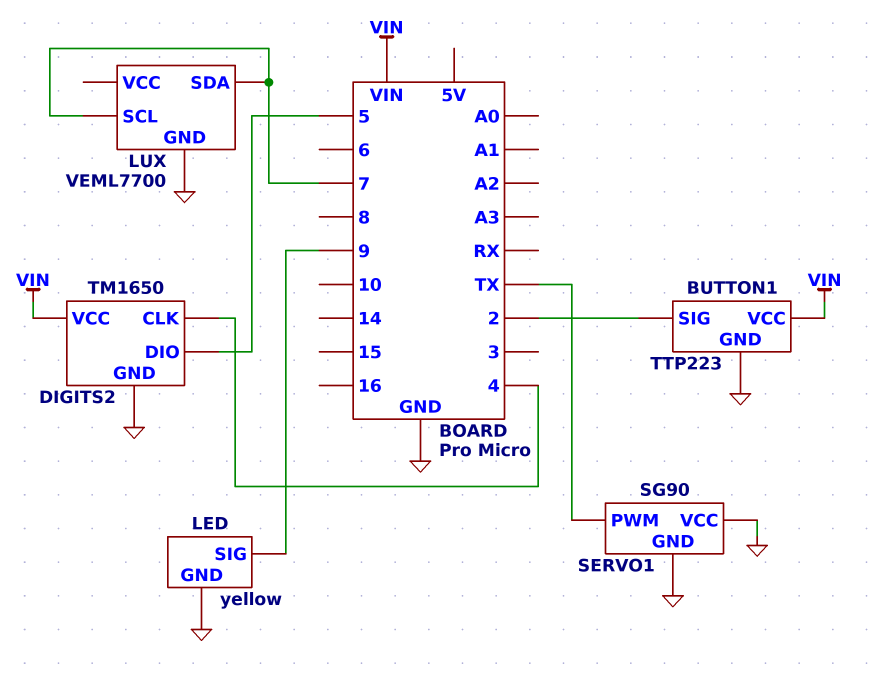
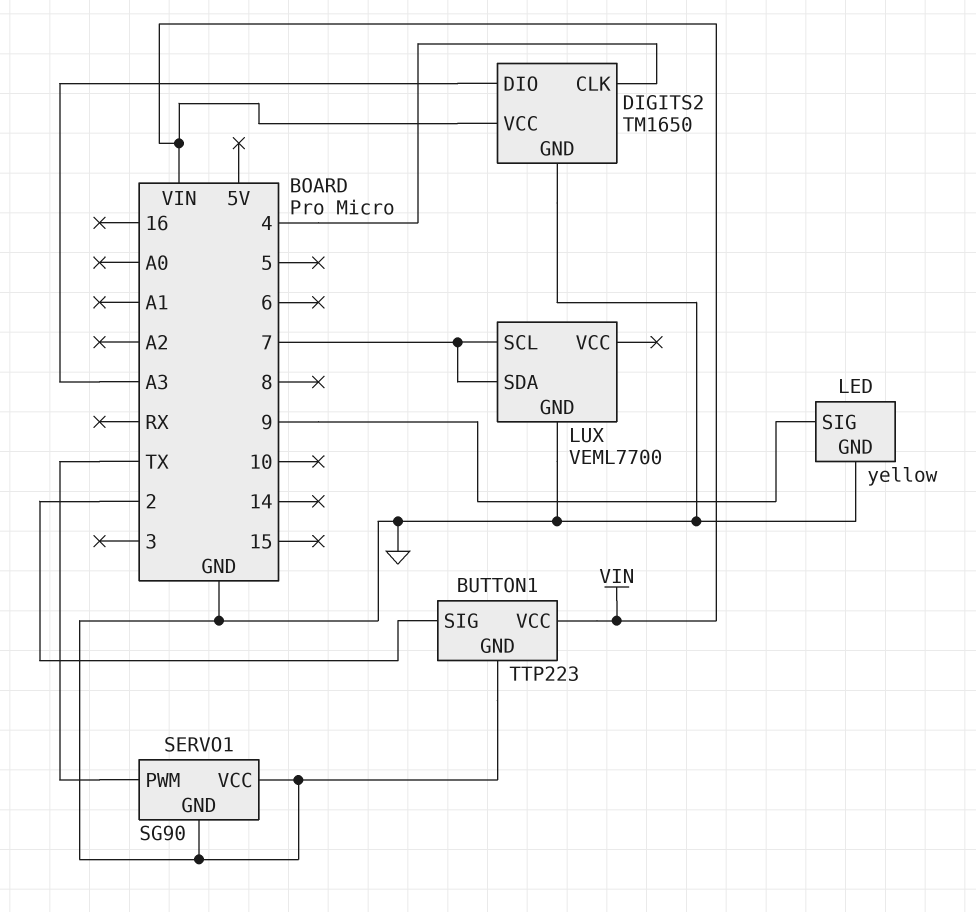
DIGITS2 pin DIO: 5 -> A3

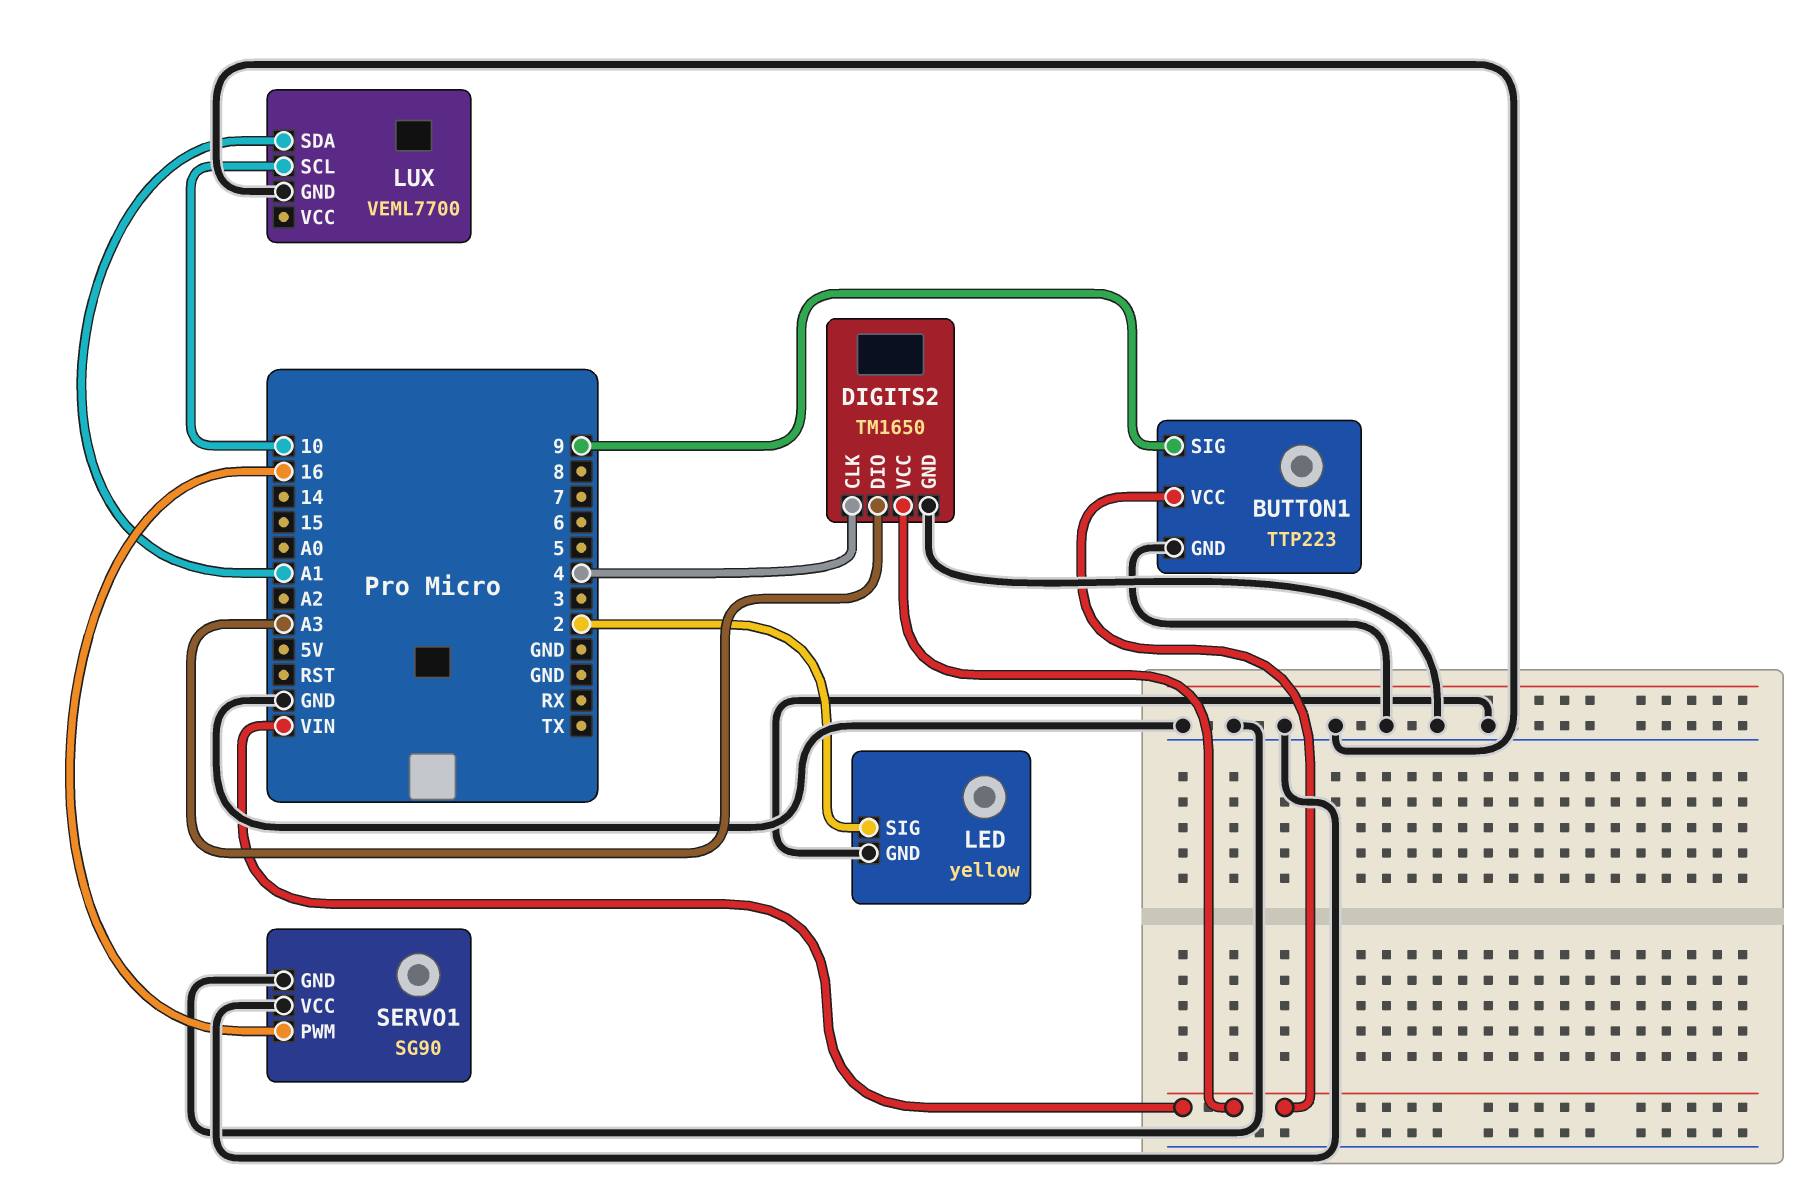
BUTTON1 pin SIG: 2 -> 9
LED pin SIG: 9 -> 2
LUX pin SCL: 7 -> 10
LUX pin SDA: 7 -> A1
SERVO1 pin PWM: TX -> 16

